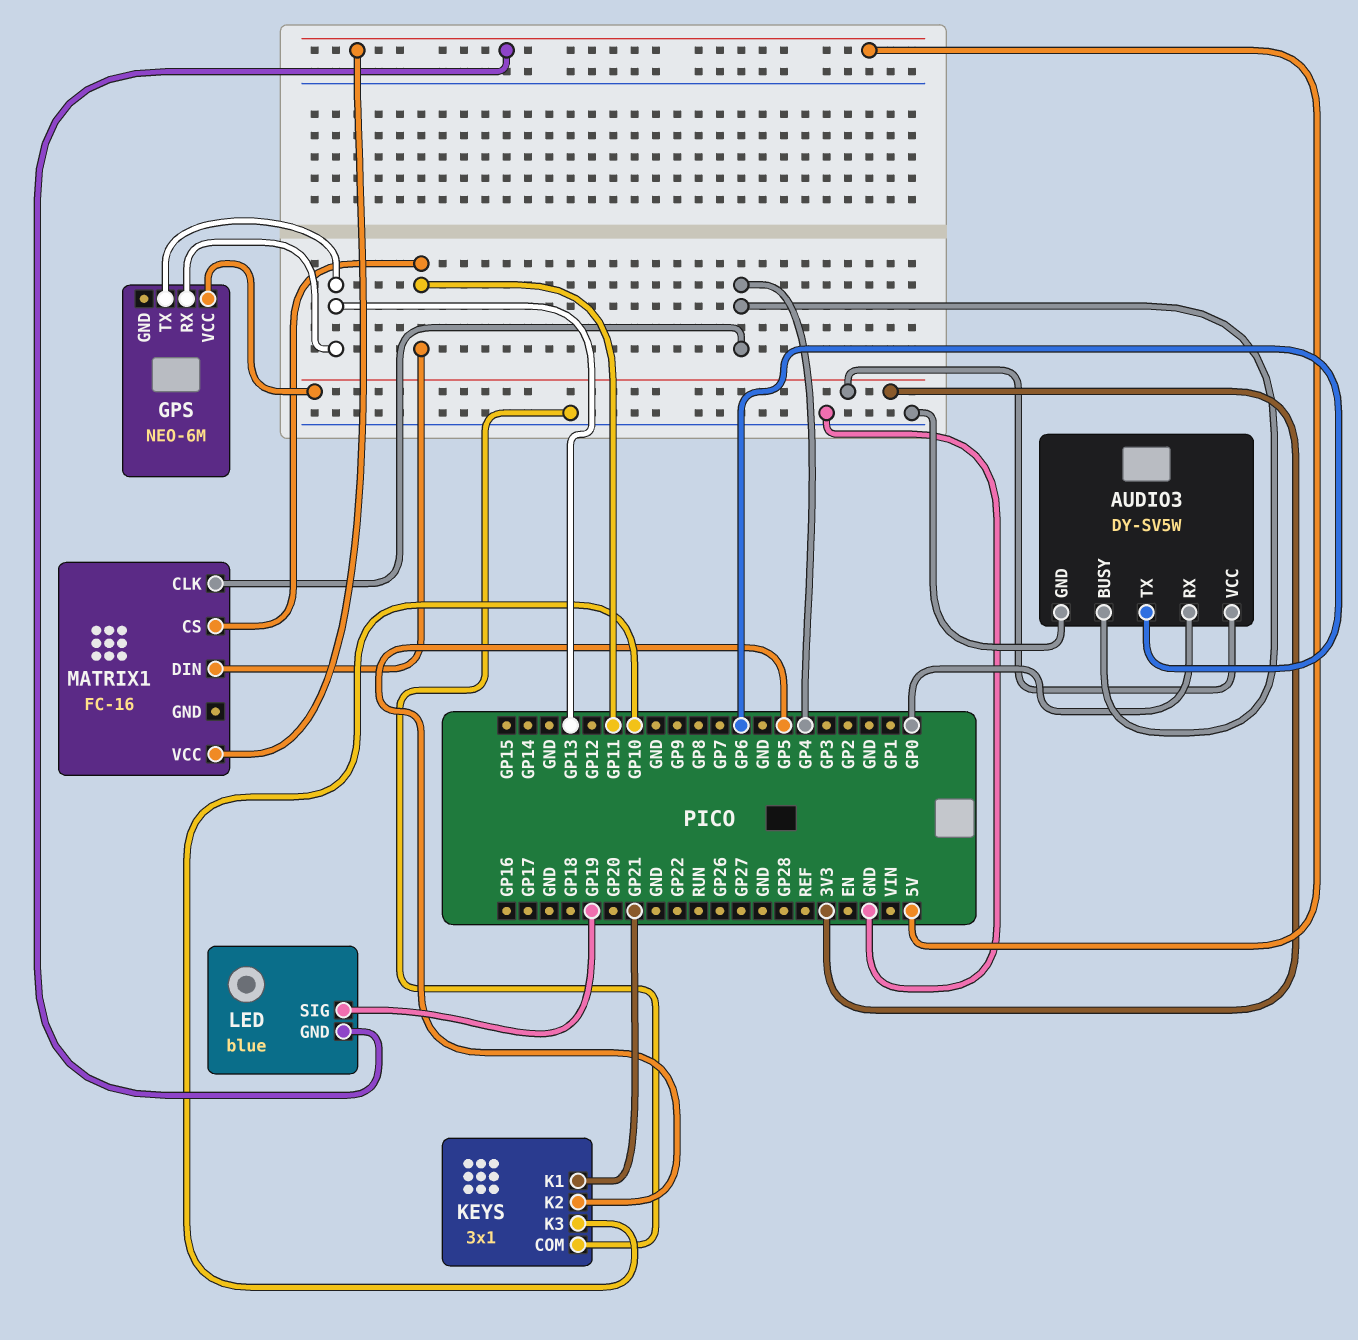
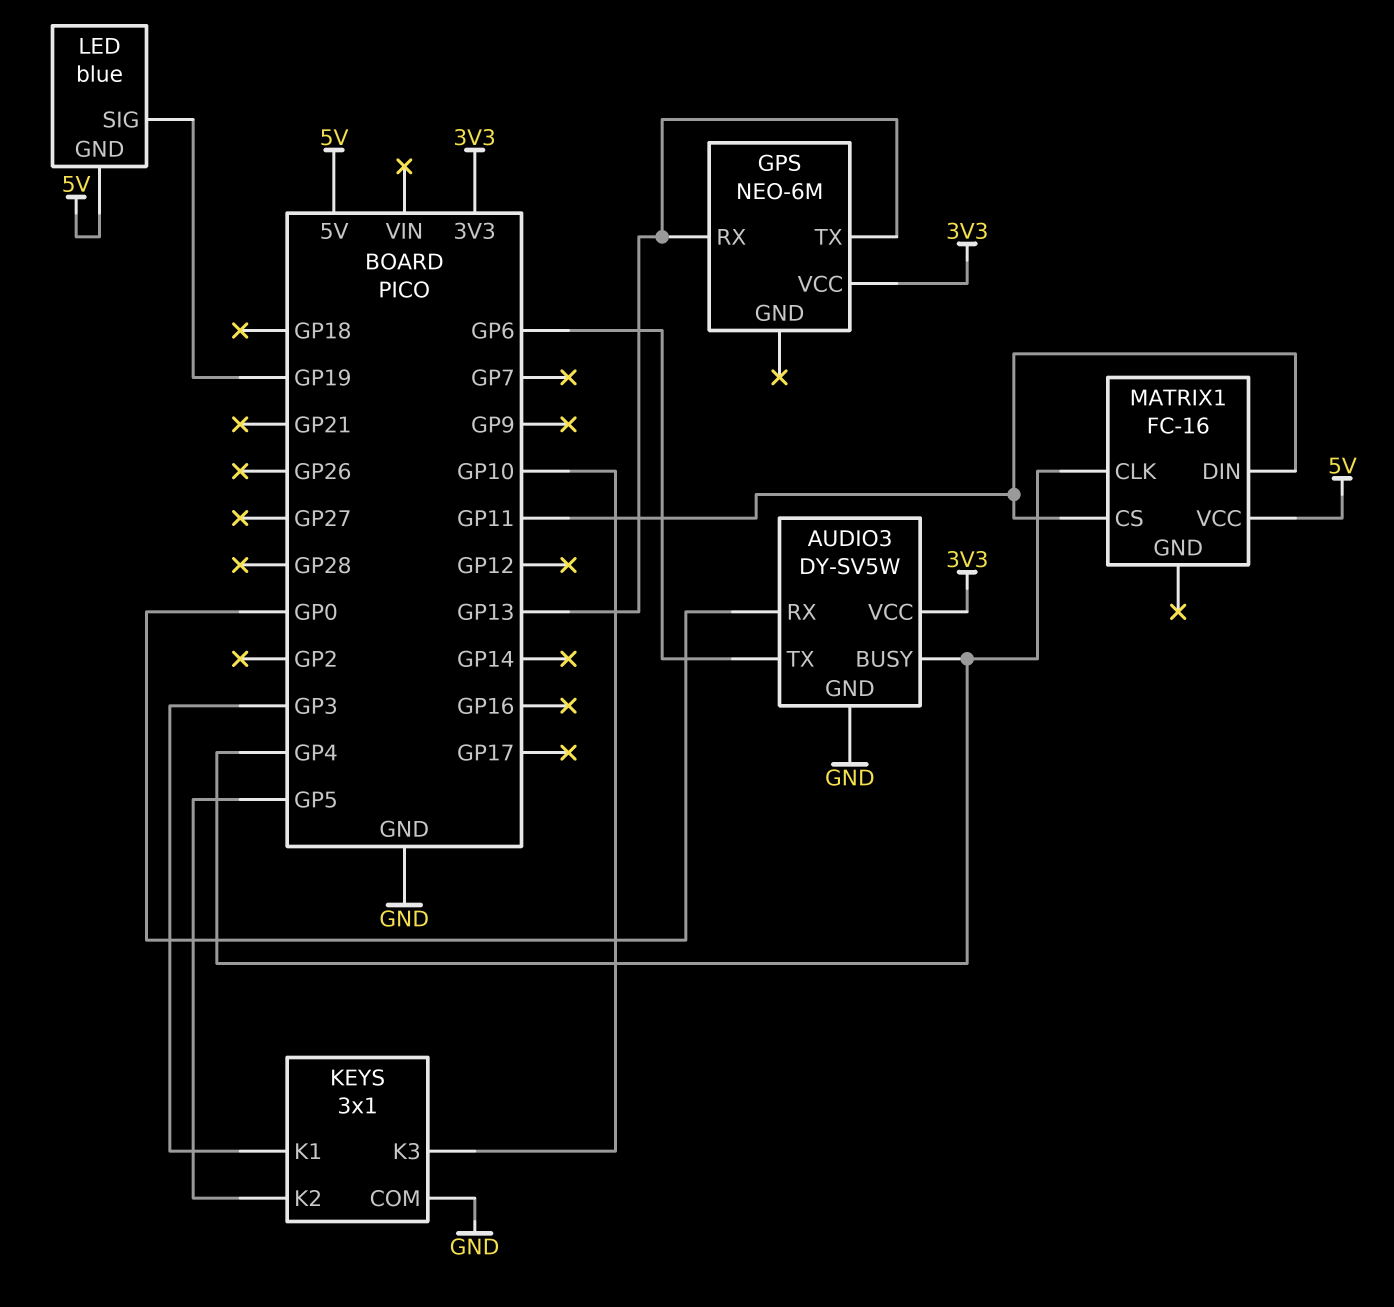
KEYS pin K1: GP21 -> GP3

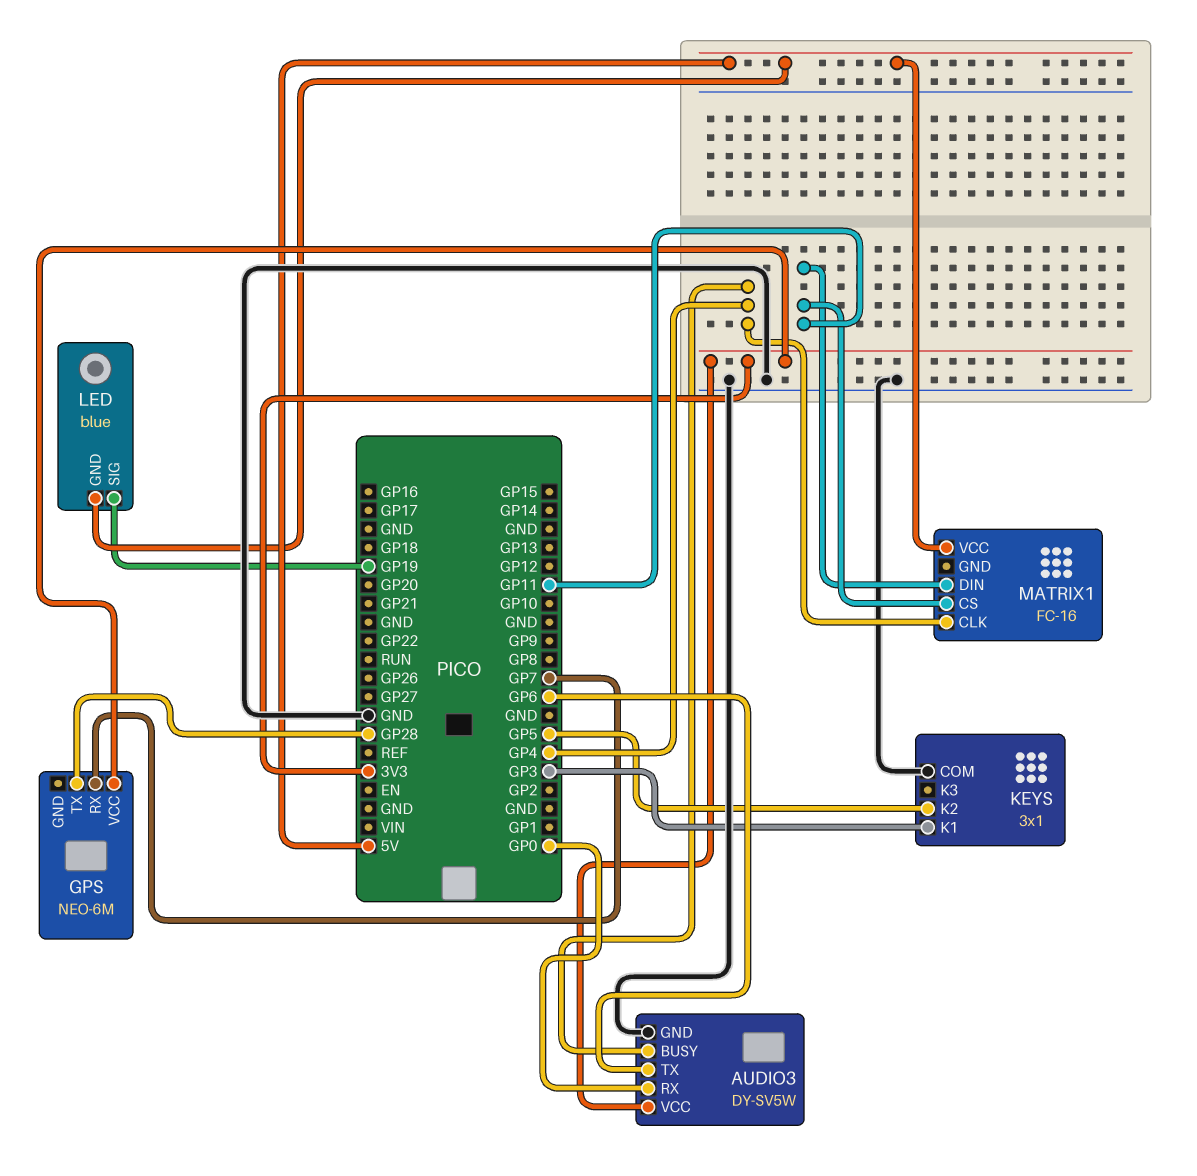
GPS pin RX: GP13 -> GP7
GPS pin TX: GP13 -> GP28
KEYS pin K3: GP10 -> none

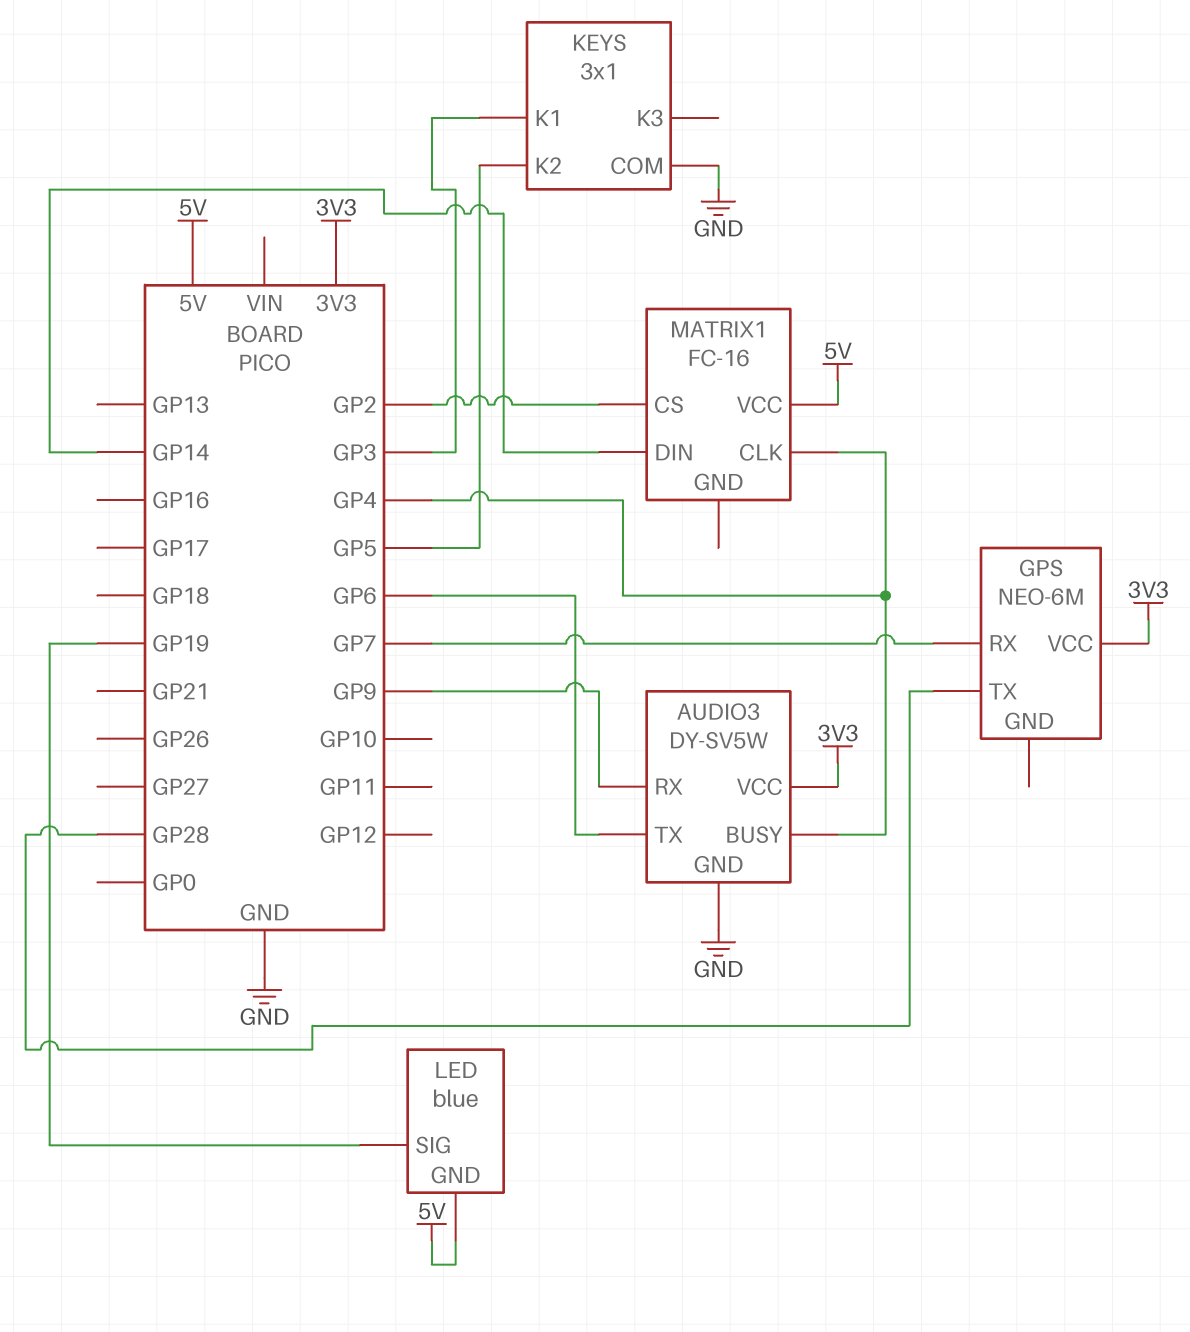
AUDIO3 pin RX: GP0 -> GP9
MATRIX1 pin CS: GP11 -> GP2
MATRIX1 pin DIN: GP11 -> GP14

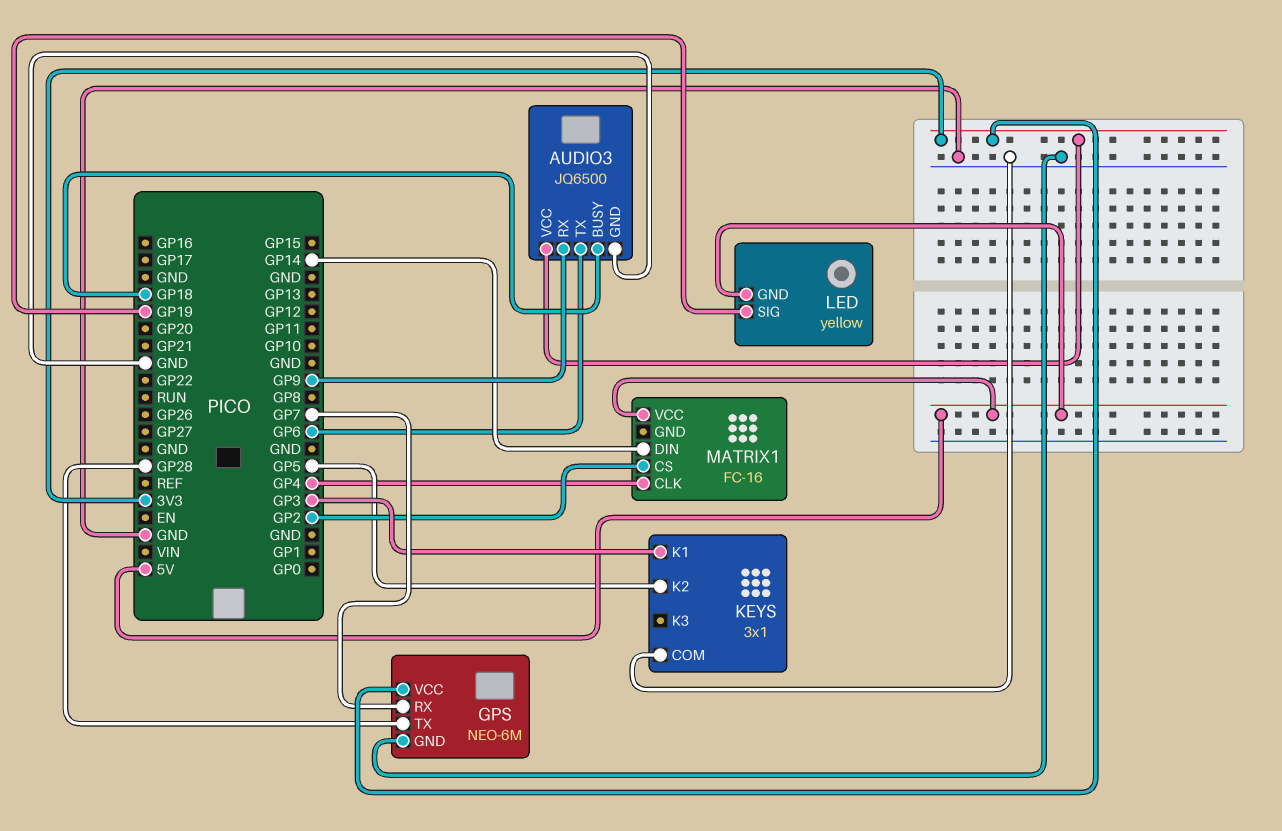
AUDIO3: DY-SV5W -> JQ6500
AUDIO3 pin BUSY: GP4 -> GP18
GPS pin GND: none -> GND
LED: blue -> yellow

